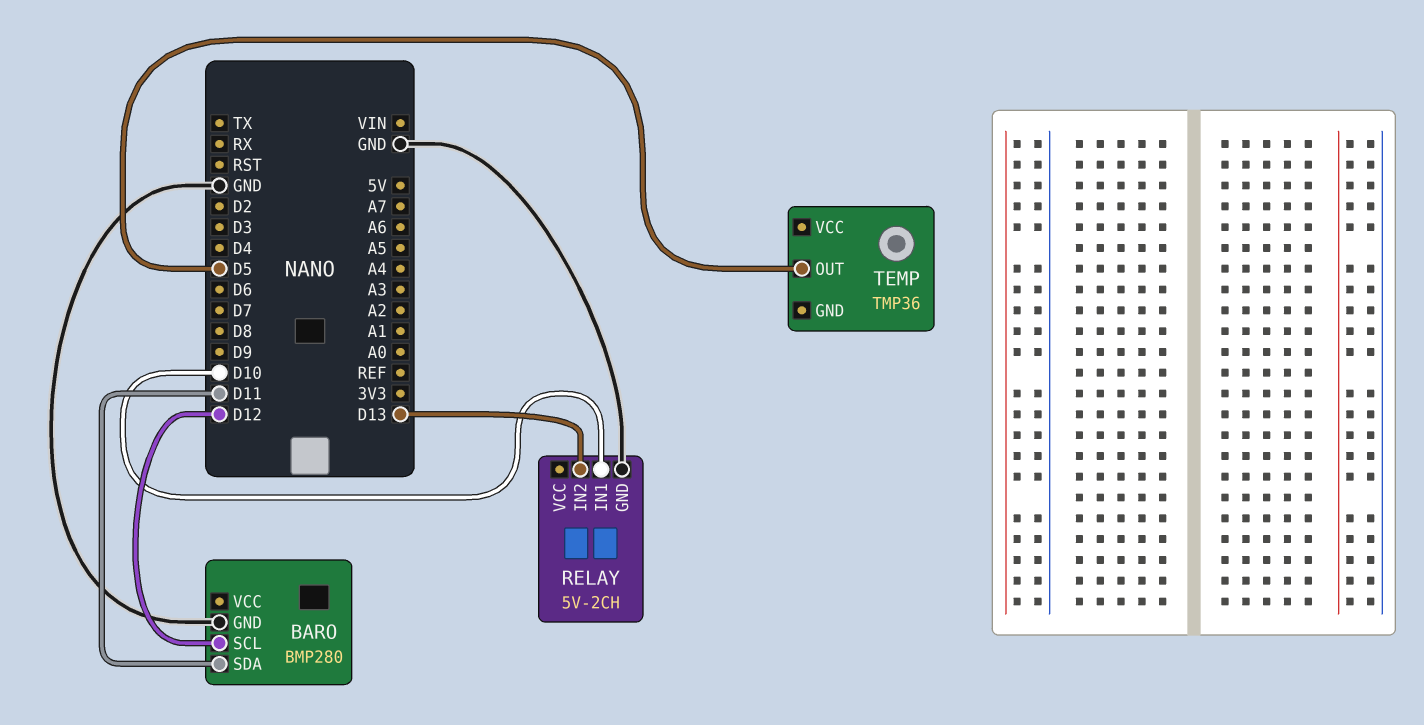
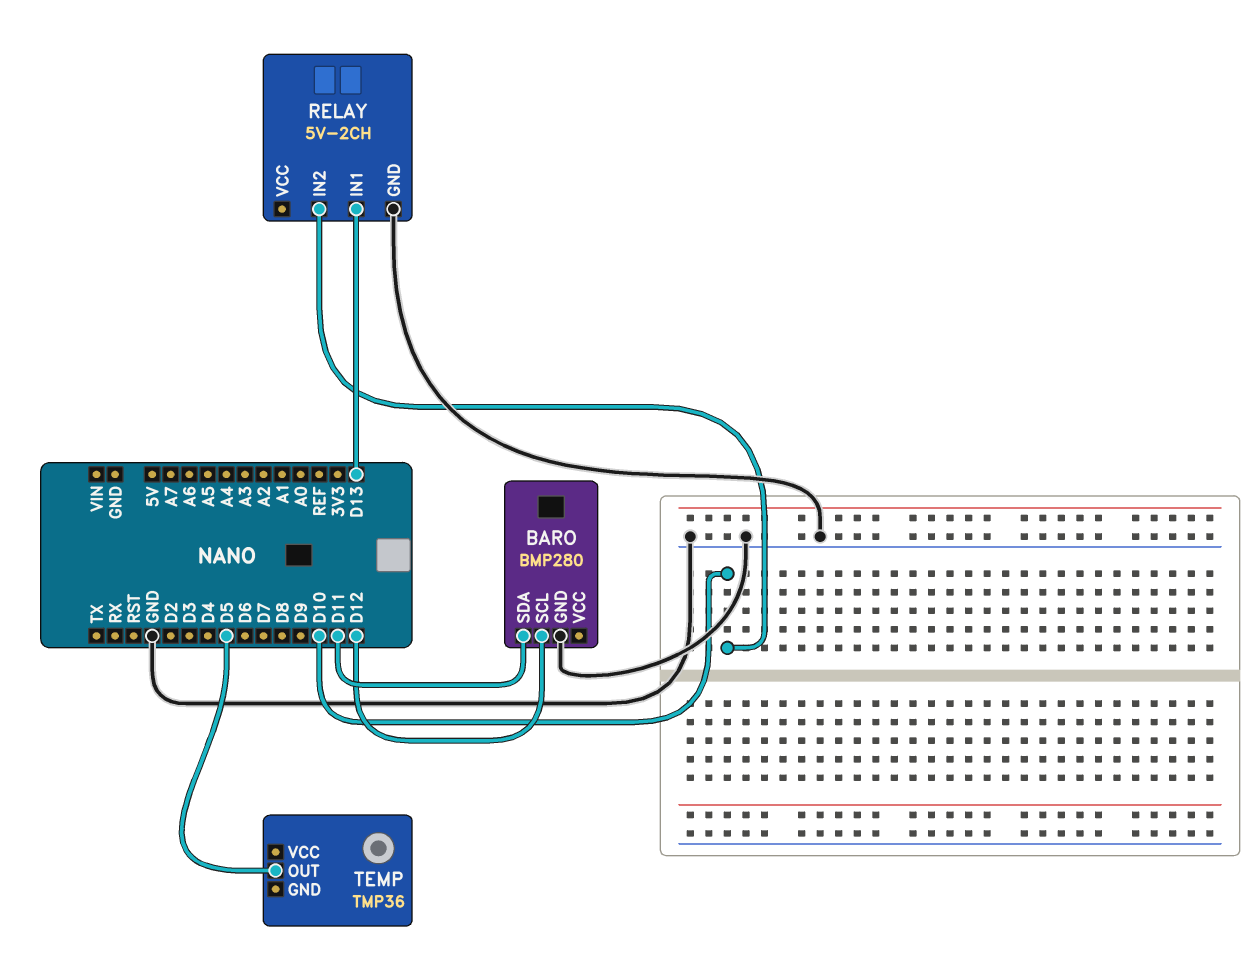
RELAY pin IN1: D10 -> D13
RELAY pin IN2: D13 -> D10

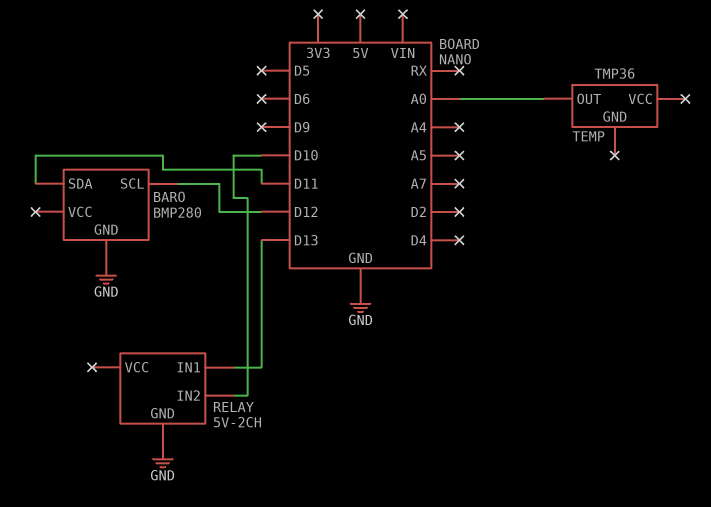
TEMP pin OUT: D5 -> A0

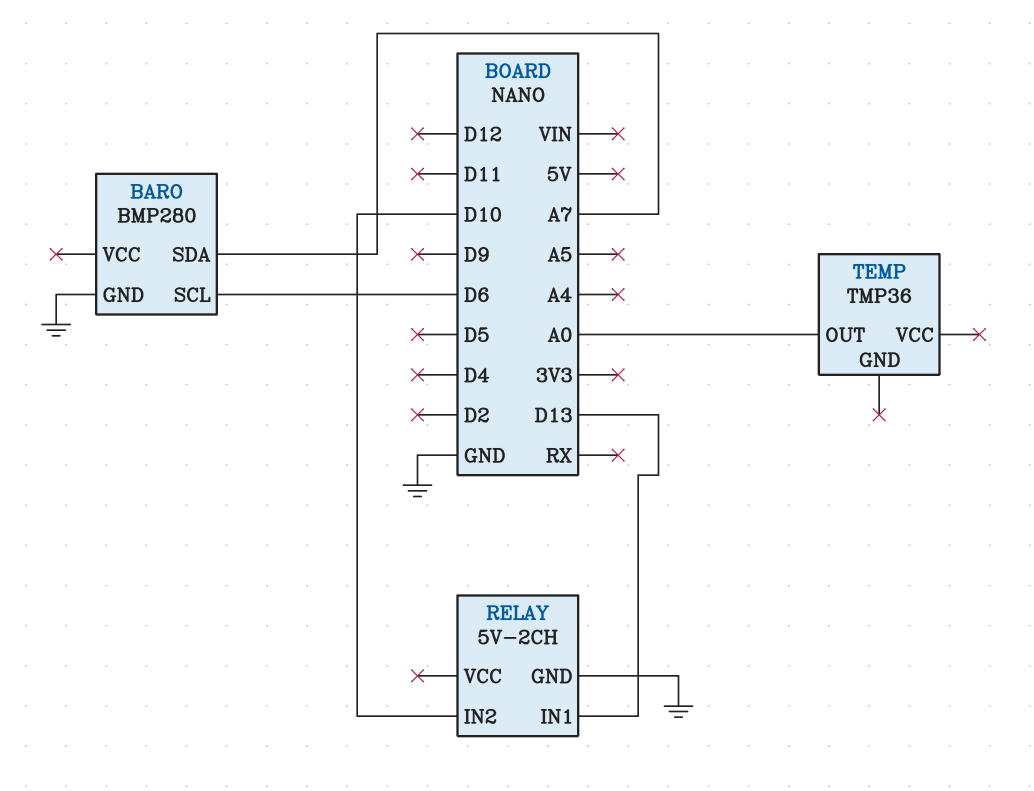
BARO pin SCL: D12 -> D6
BARO pin SDA: D11 -> A7

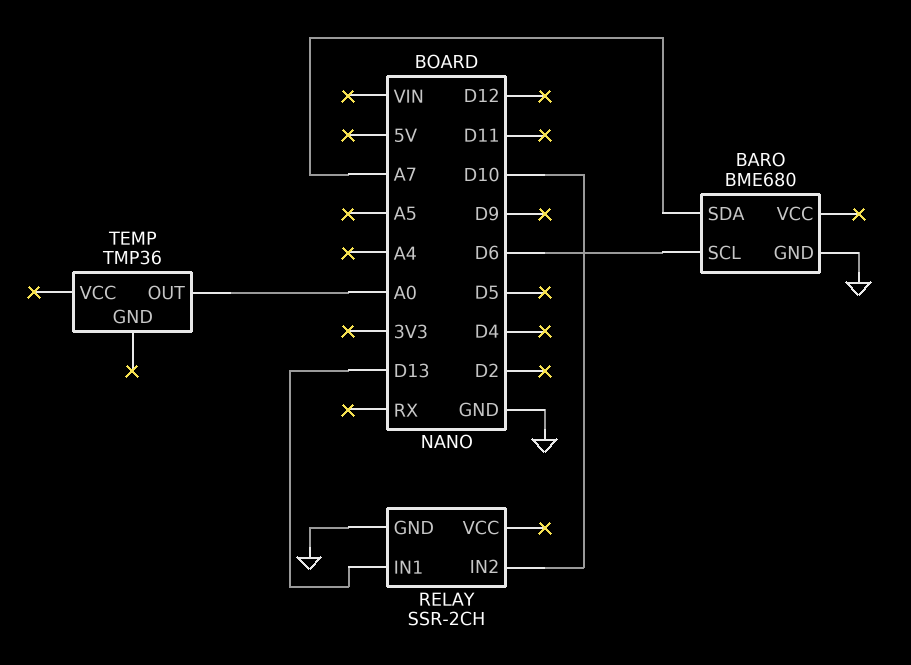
BARO: BMP280 -> BME680
RELAY: 5V-2CH -> SSR-2CH

